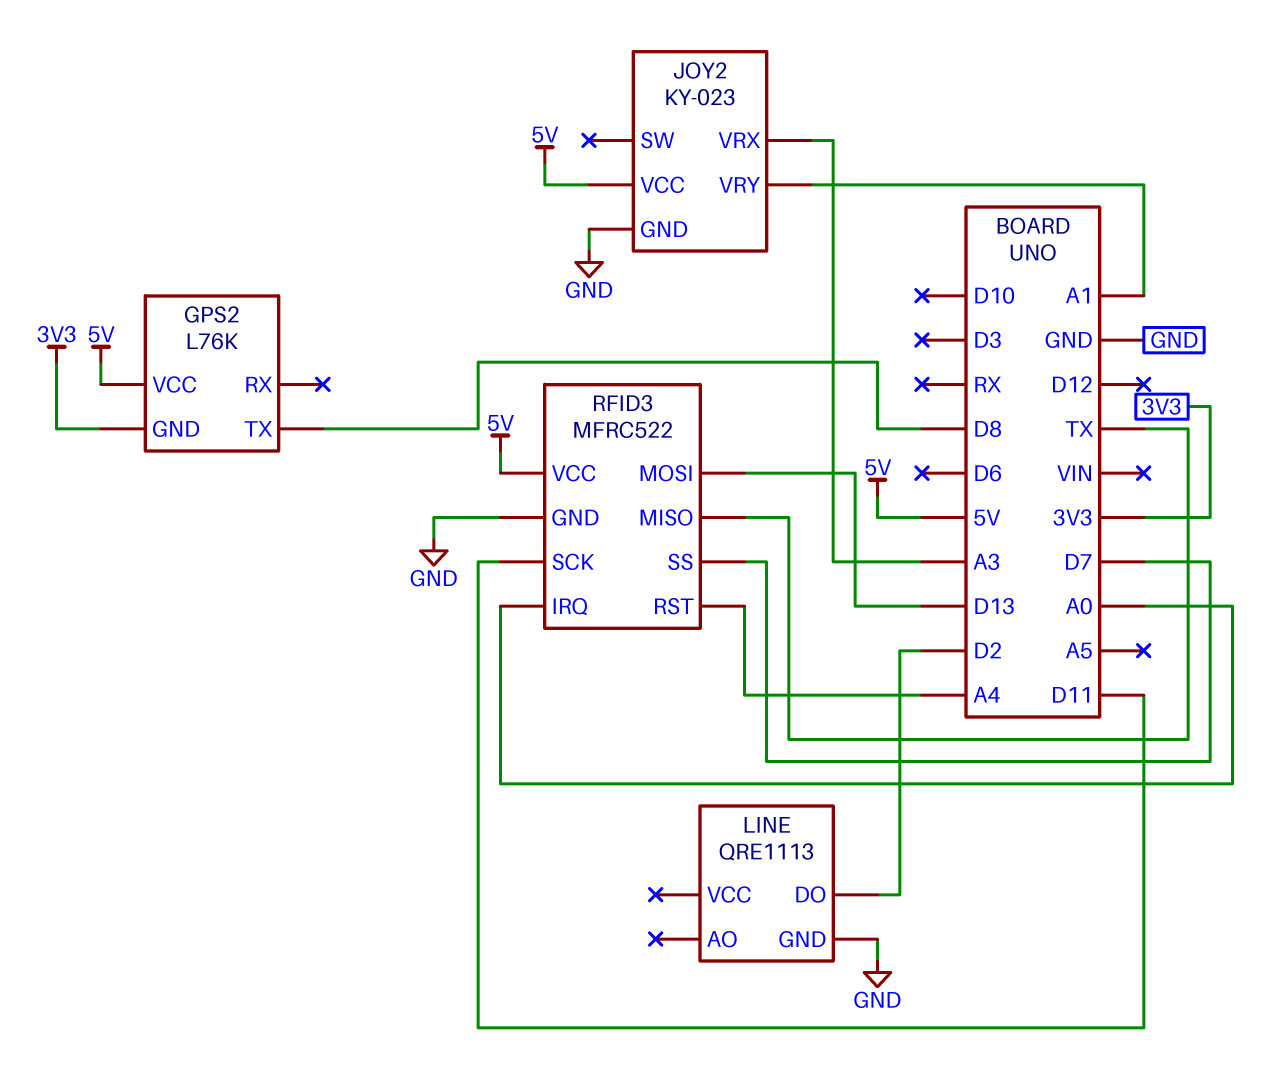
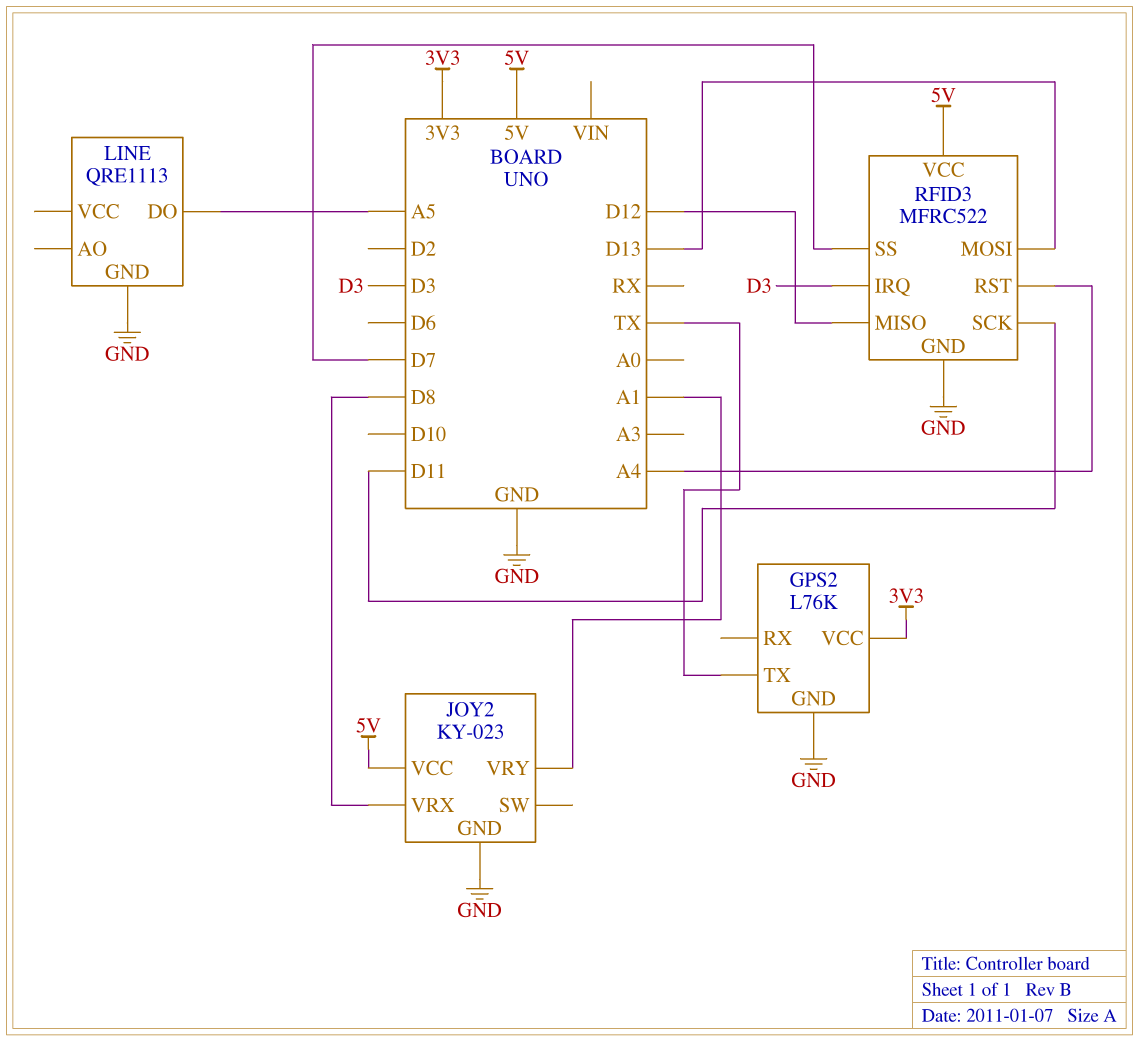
GPS2 pin GND: 3V3 -> GND
GPS2 pin TX: D8 -> TX
GPS2 pin VCC: 5V -> 3V3
JOY2 pin VRX: A3 -> D8
LINE pin DO: D2 -> A5
RFID3 pin IRQ: A0 -> D3
RFID3 pin MISO: TX -> D12

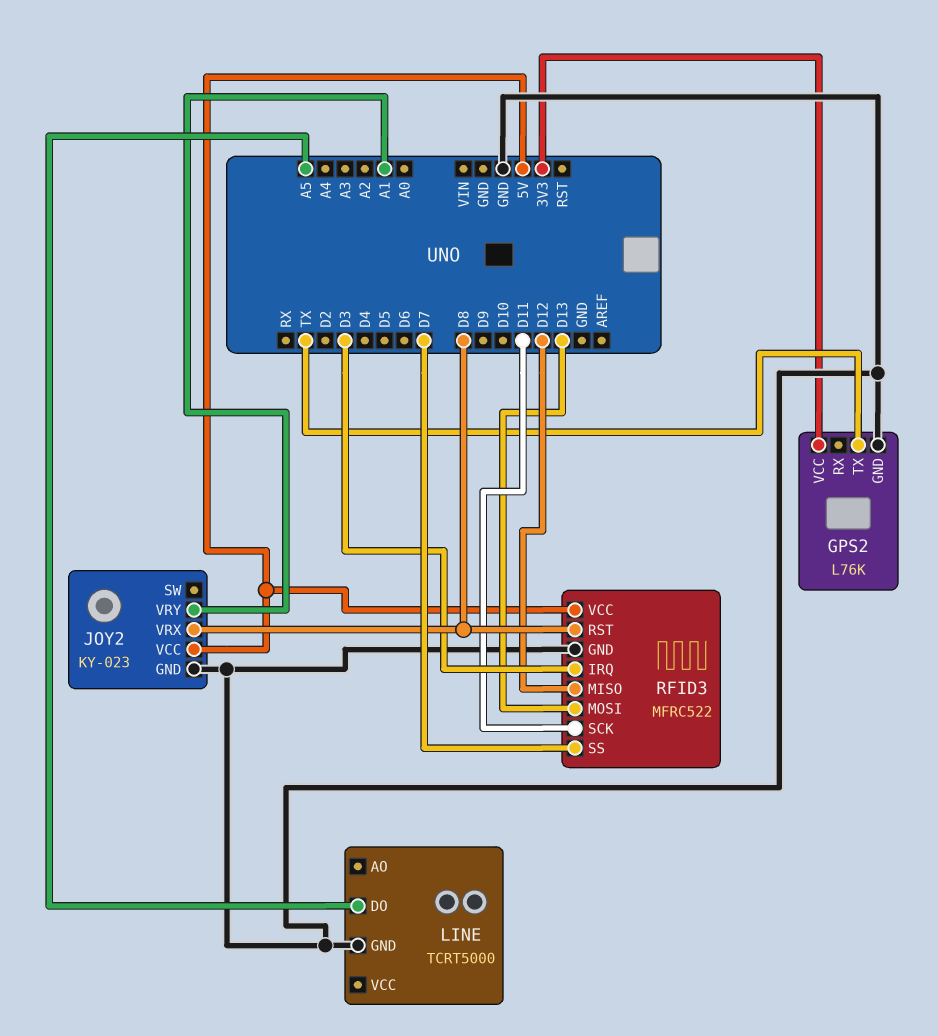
LINE: QRE1113 -> TCRT5000
RFID3 pin RST: A4 -> D8

